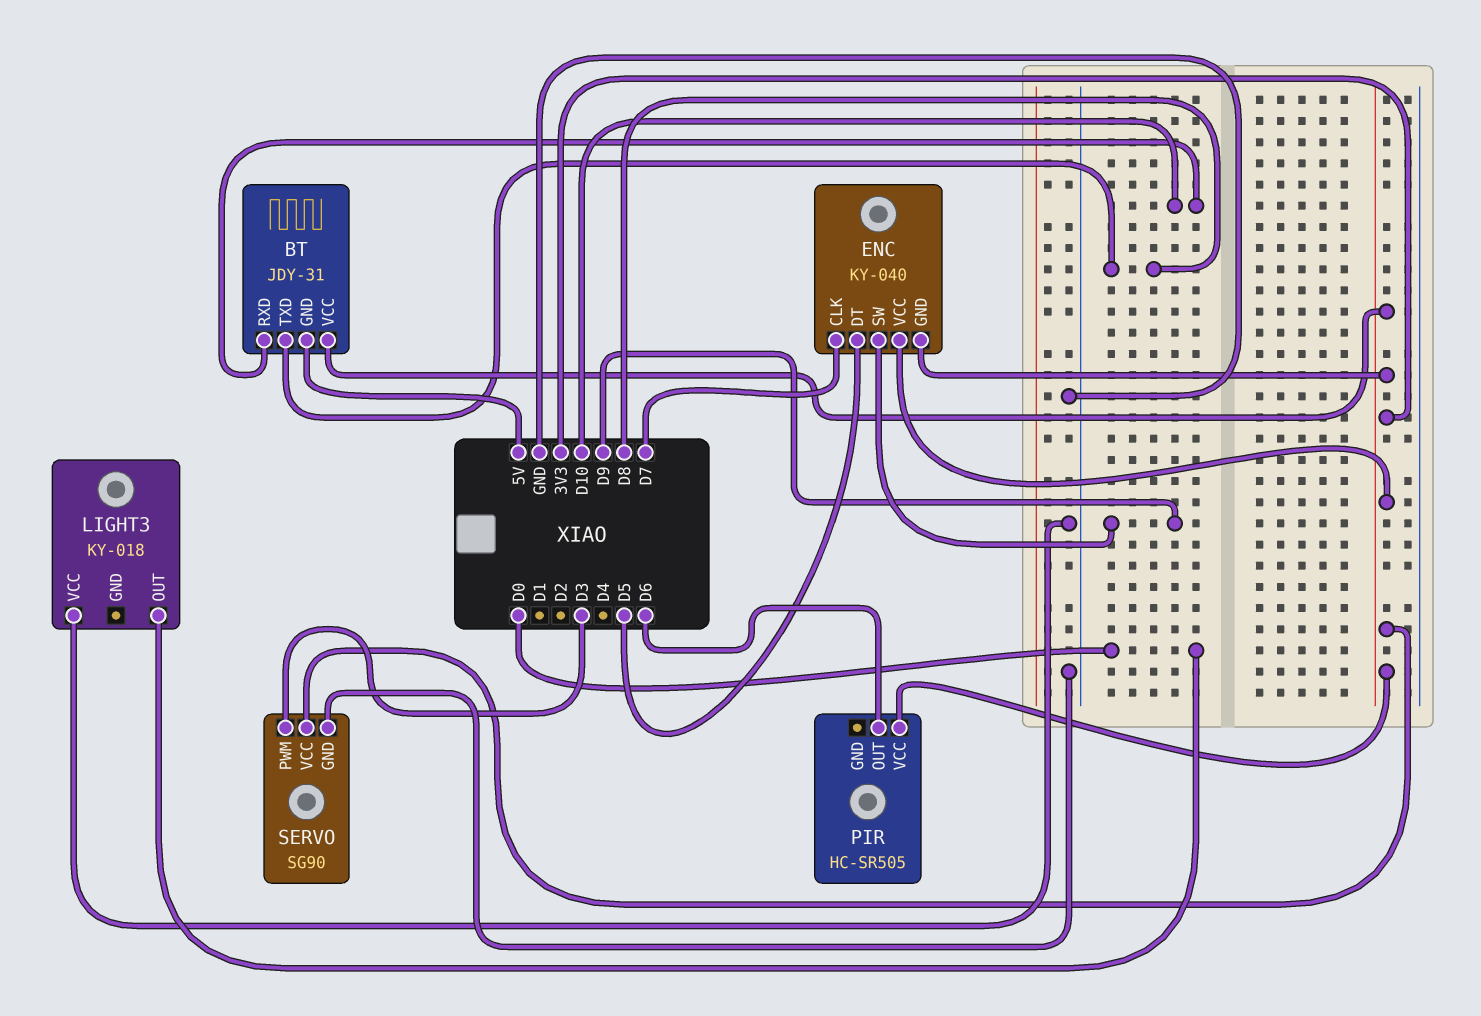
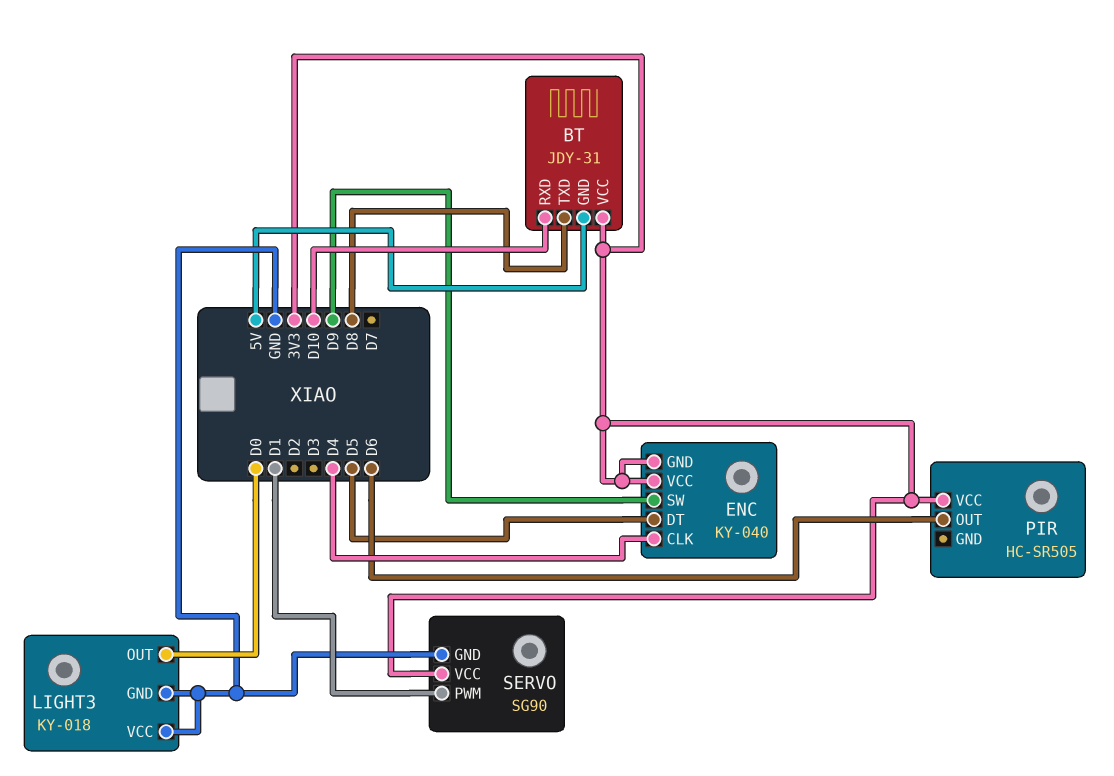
ENC pin CLK: D7 -> D4
LIGHT3 pin GND: none -> GND
SERVO pin PWM: D3 -> D1

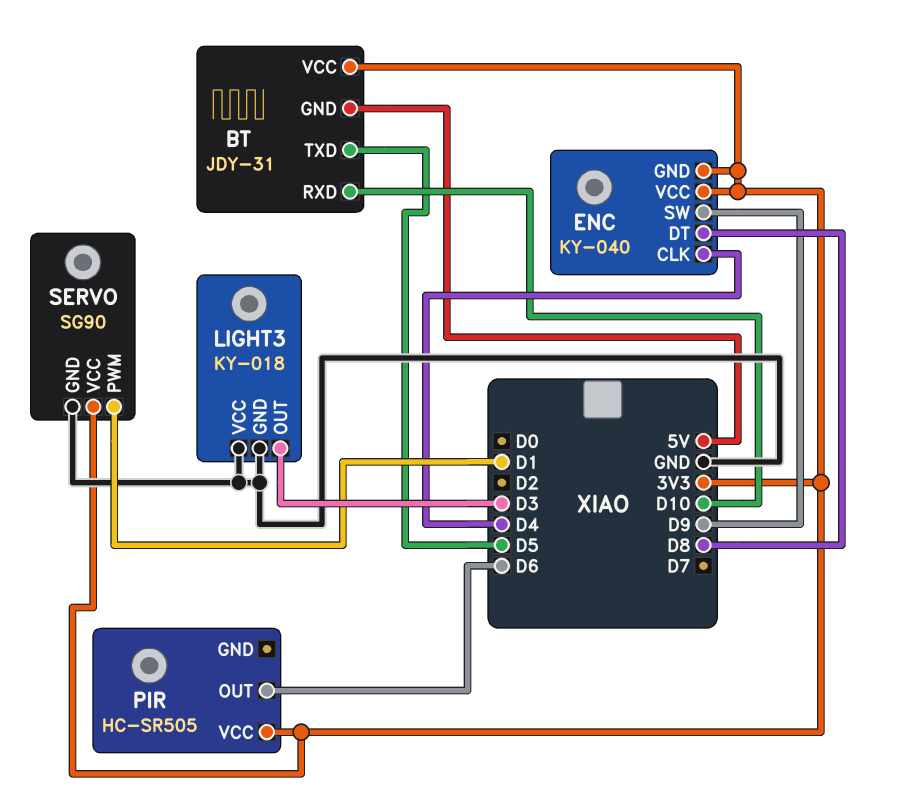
BT pin TXD: D8 -> D5
ENC pin DT: D5 -> D8
LIGHT3 pin OUT: D0 -> D3

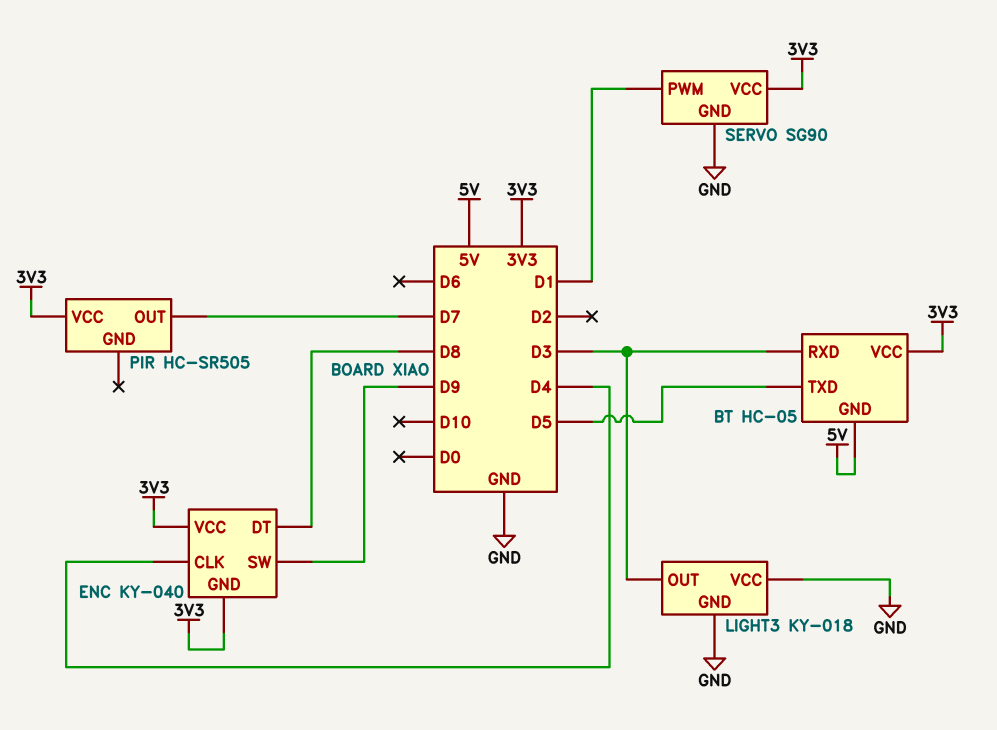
BT: JDY-31 -> HC-05
BT pin RXD: D10 -> D3
PIR pin OUT: D6 -> D7

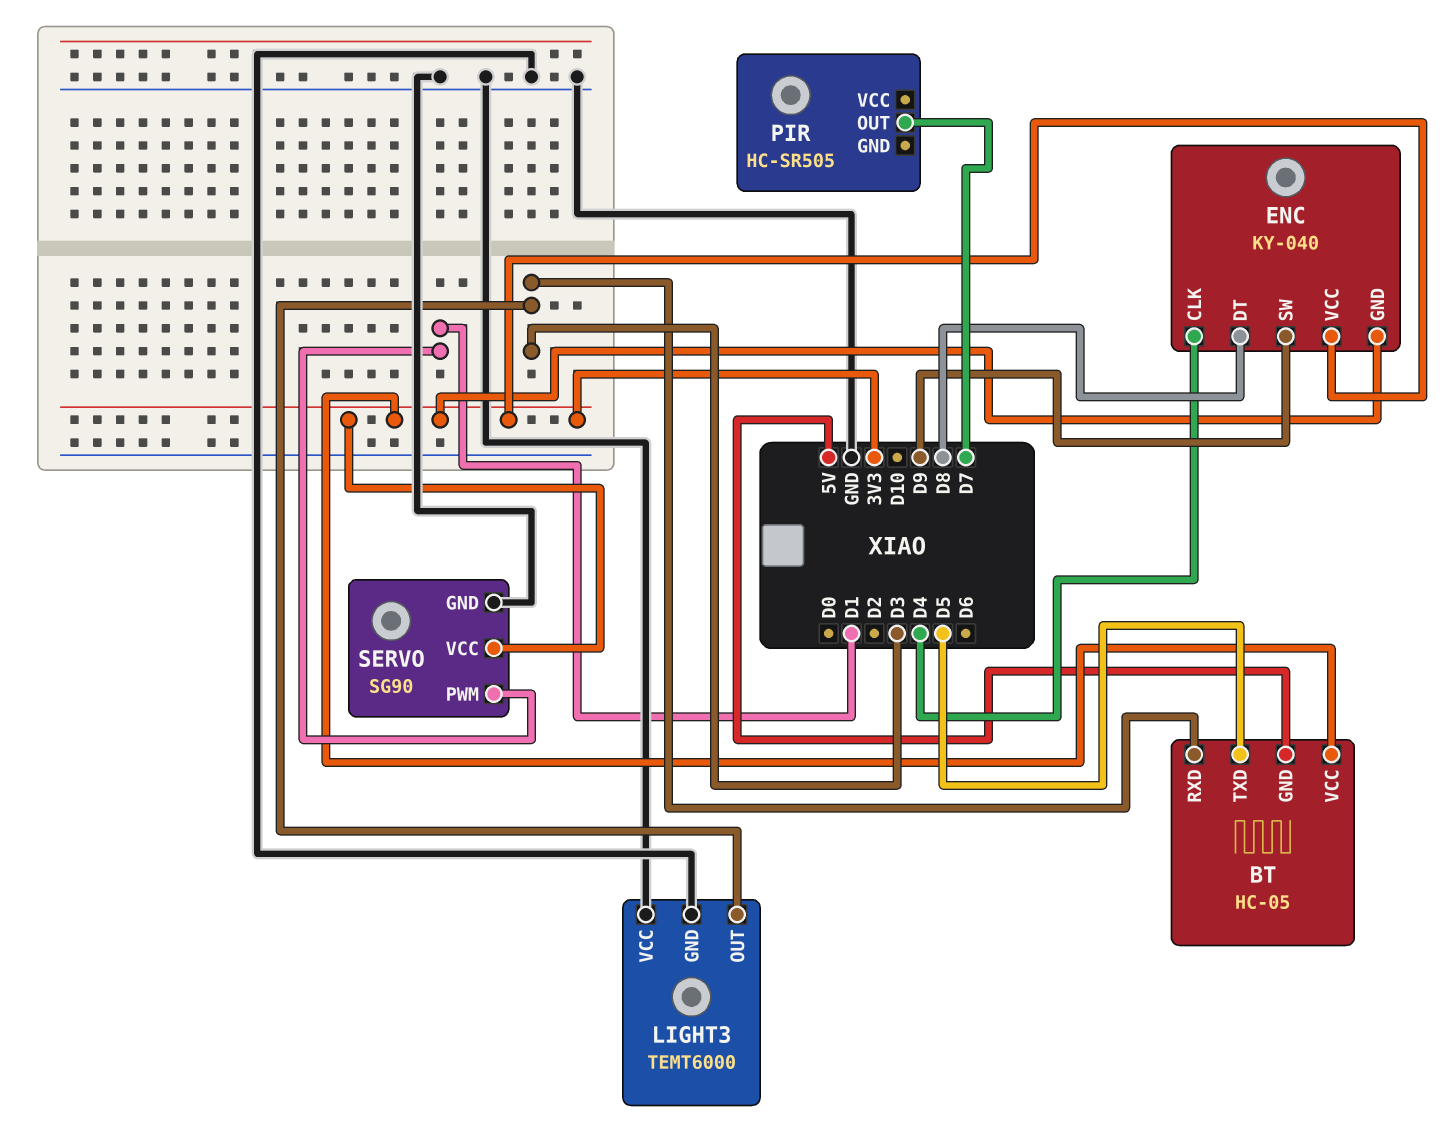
LIGHT3: KY-018 -> TEMT6000
PIR pin VCC: 3V3 -> none

